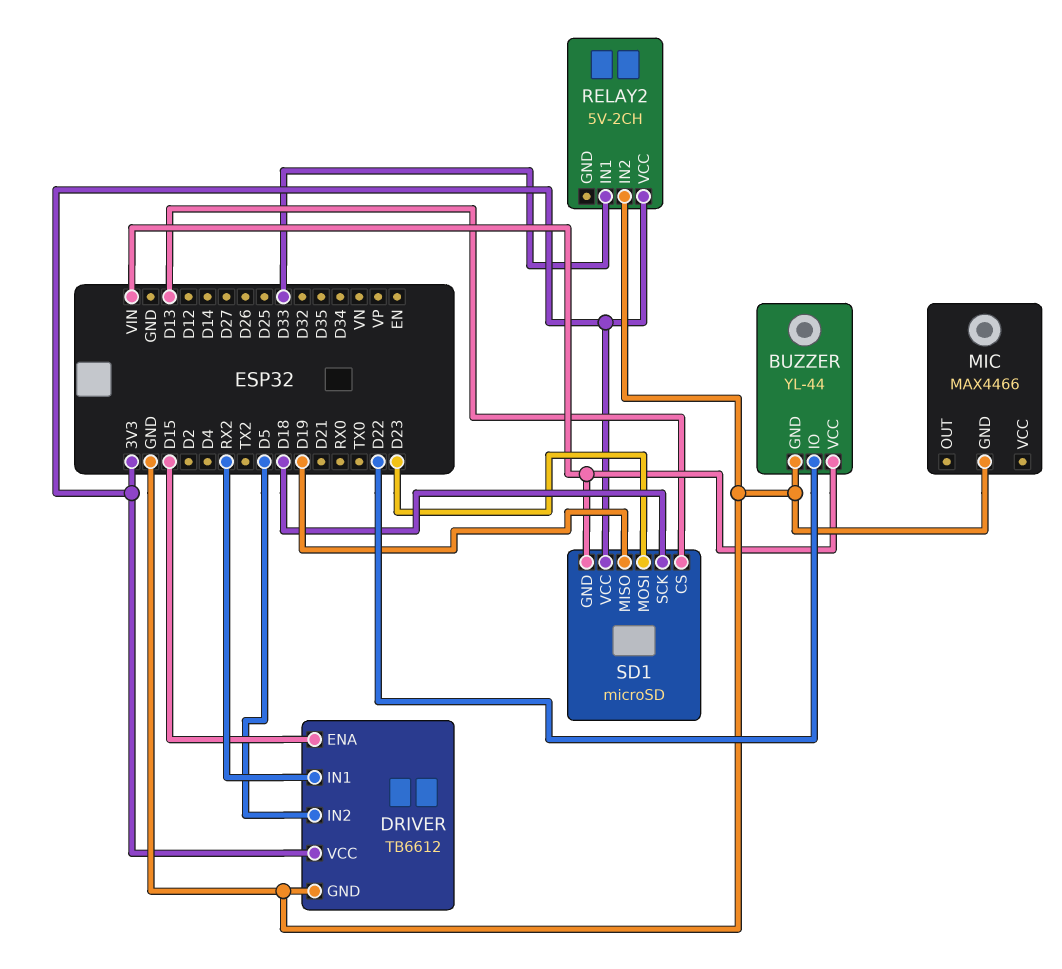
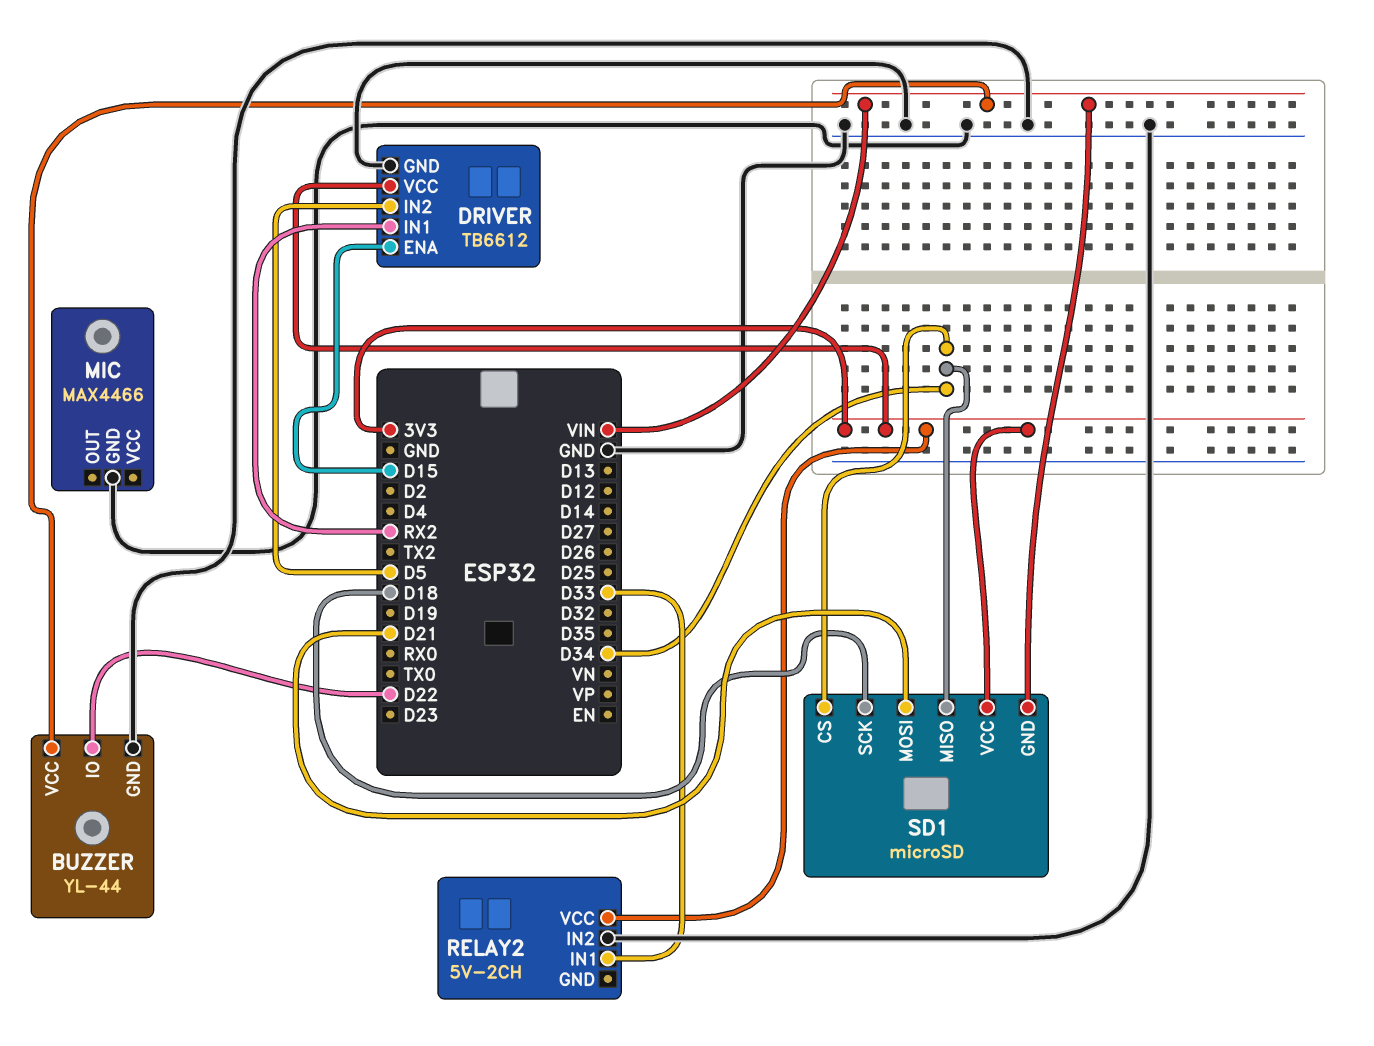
SD1 pin CS: D13 -> D34
SD1 pin MISO: D19 -> D34
SD1 pin MOSI: D23 -> D21

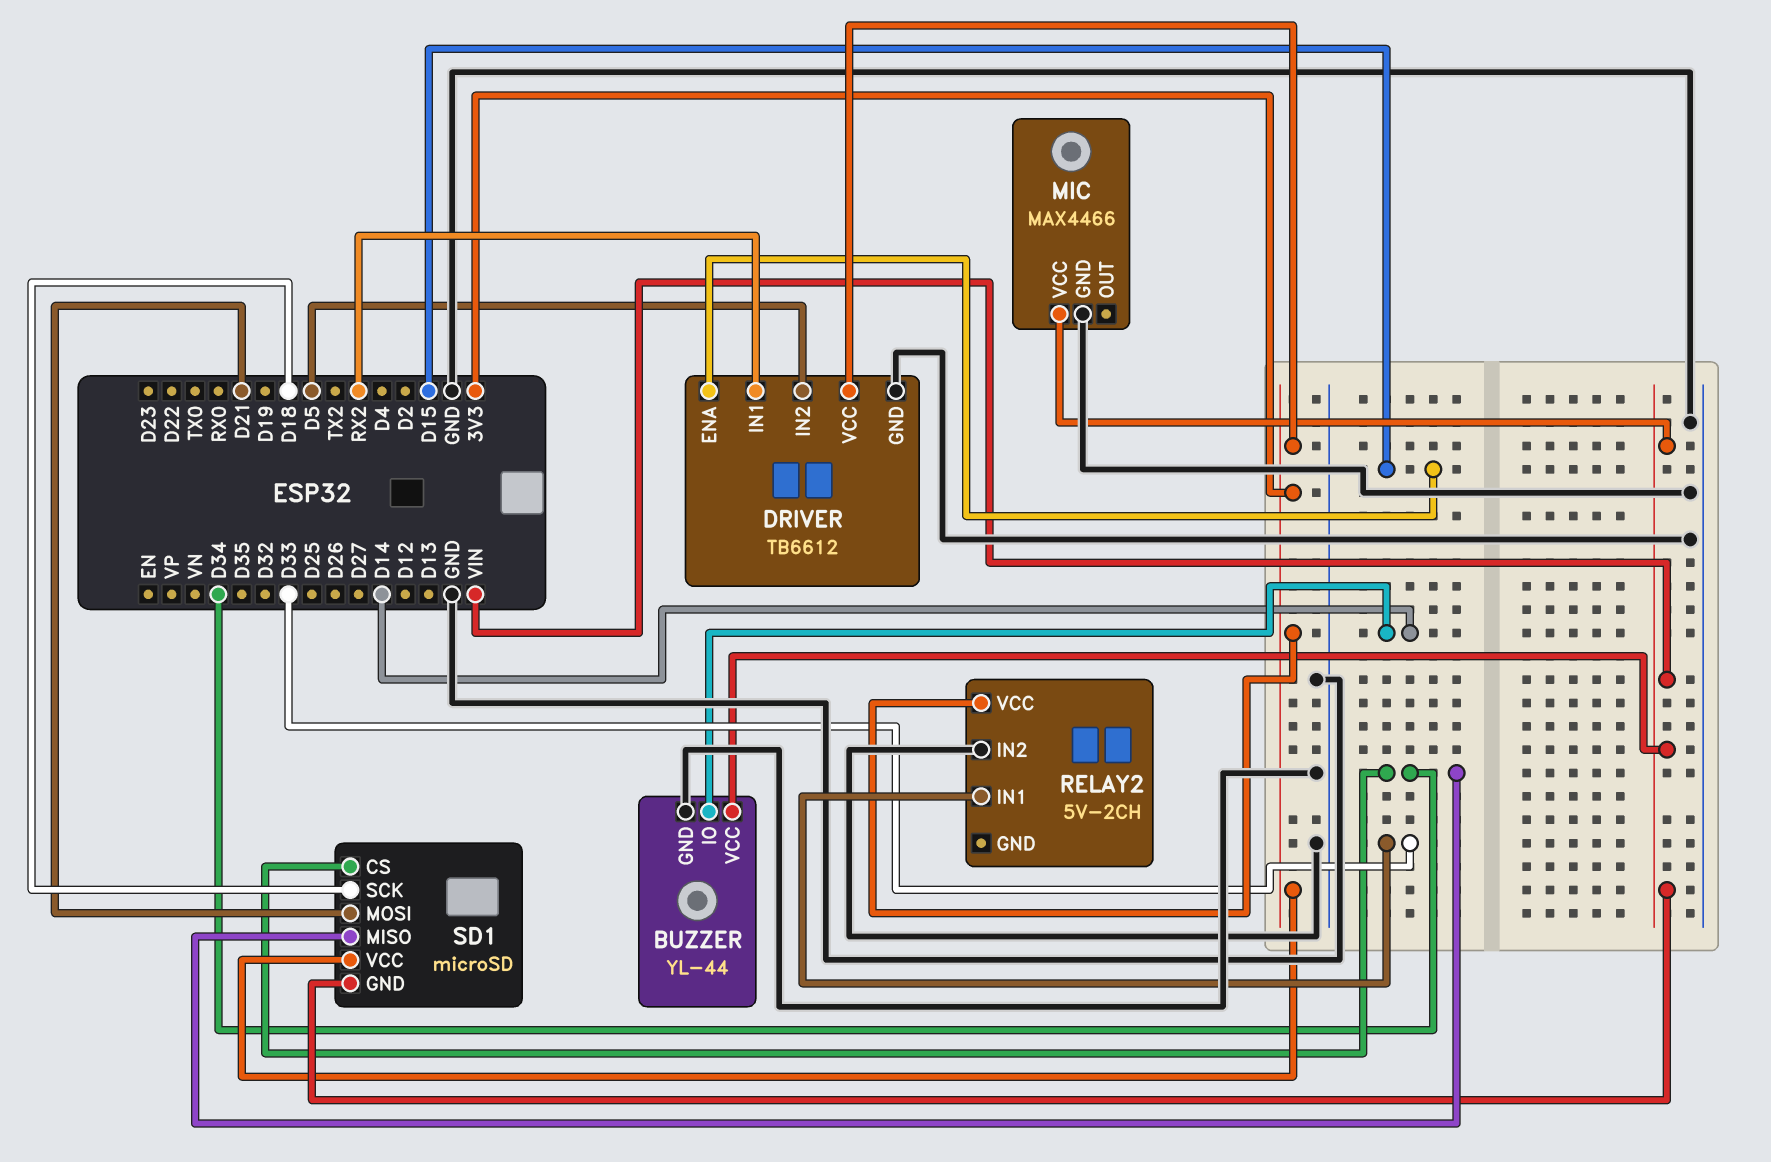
BUZZER pin IO: D22 -> D14
MIC pin VCC: none -> VIN

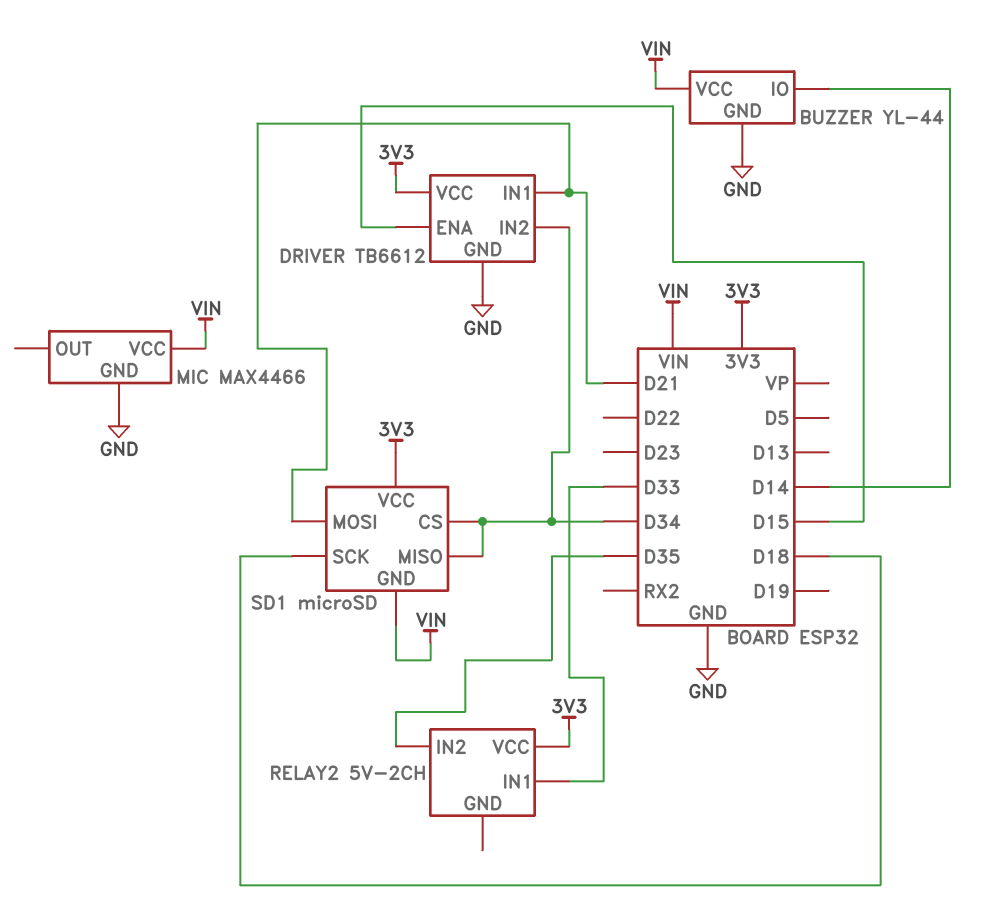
DRIVER pin IN1: RX2 -> D21
DRIVER pin IN2: D5 -> D34
RELAY2 pin IN2: GND -> D35

